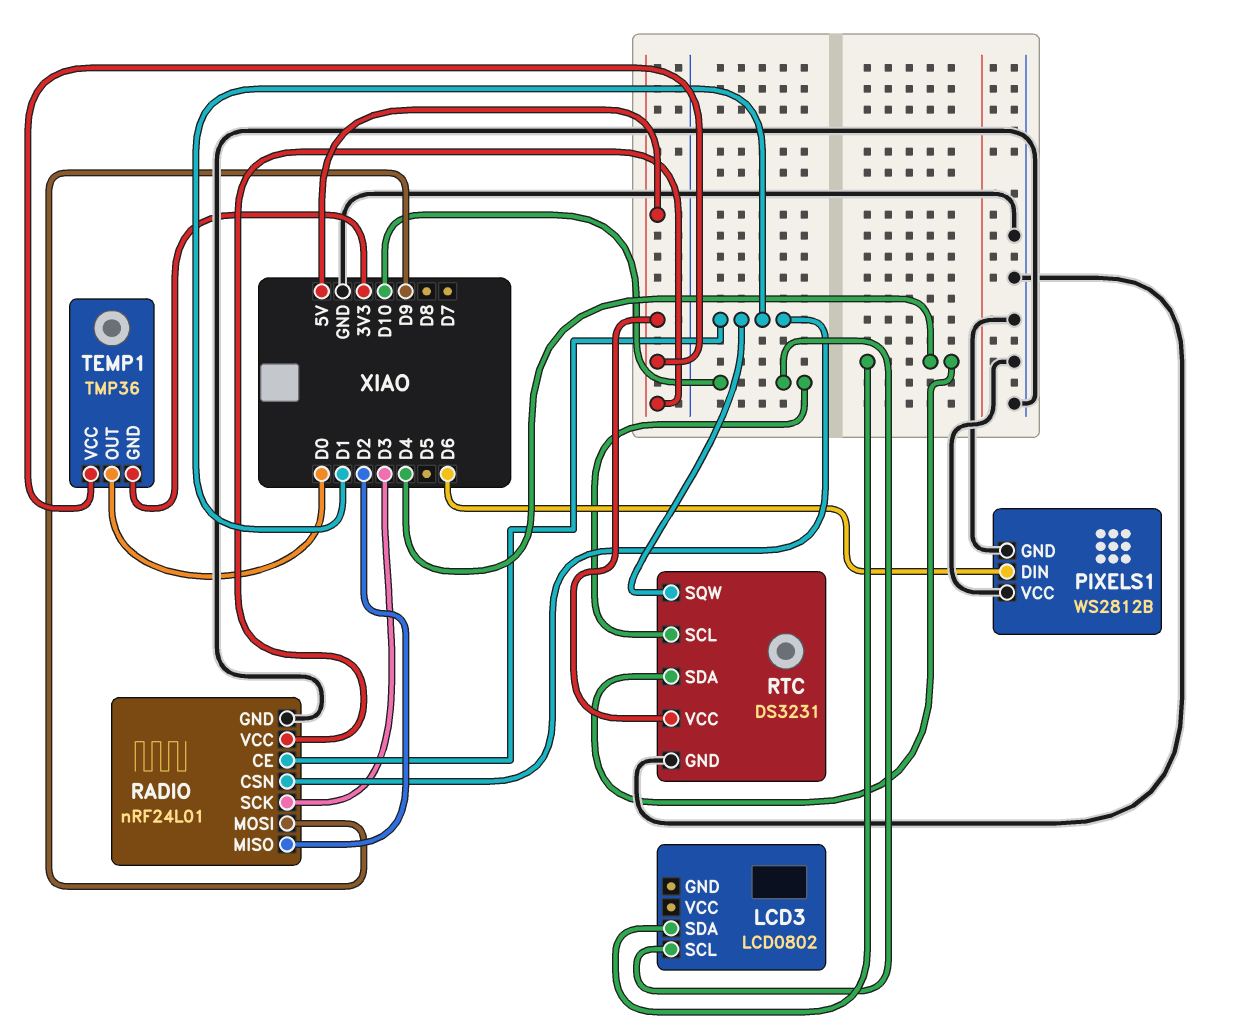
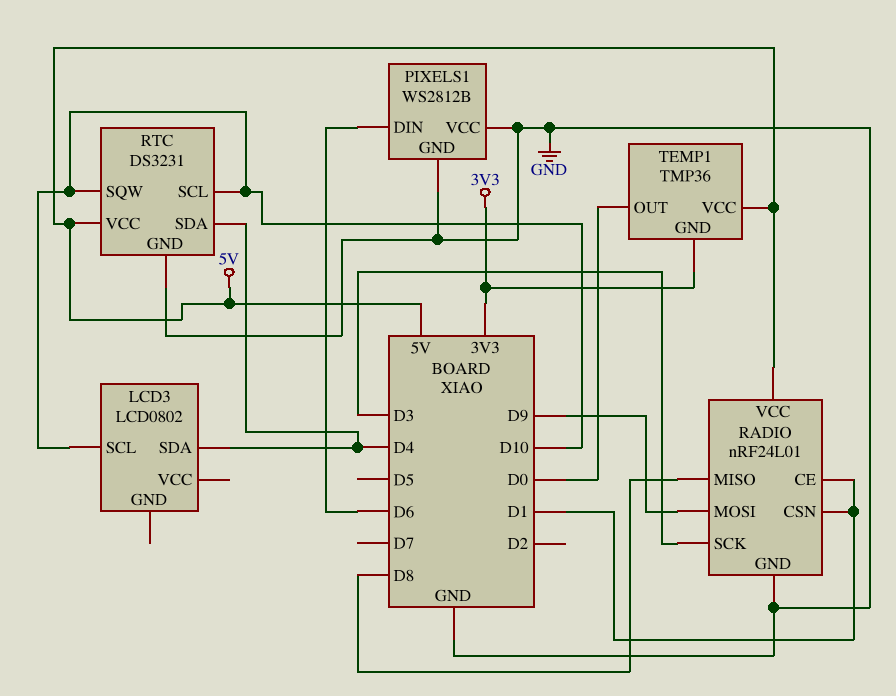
RADIO pin MISO: D2 -> D8
RTC pin SQW: D1 -> D10

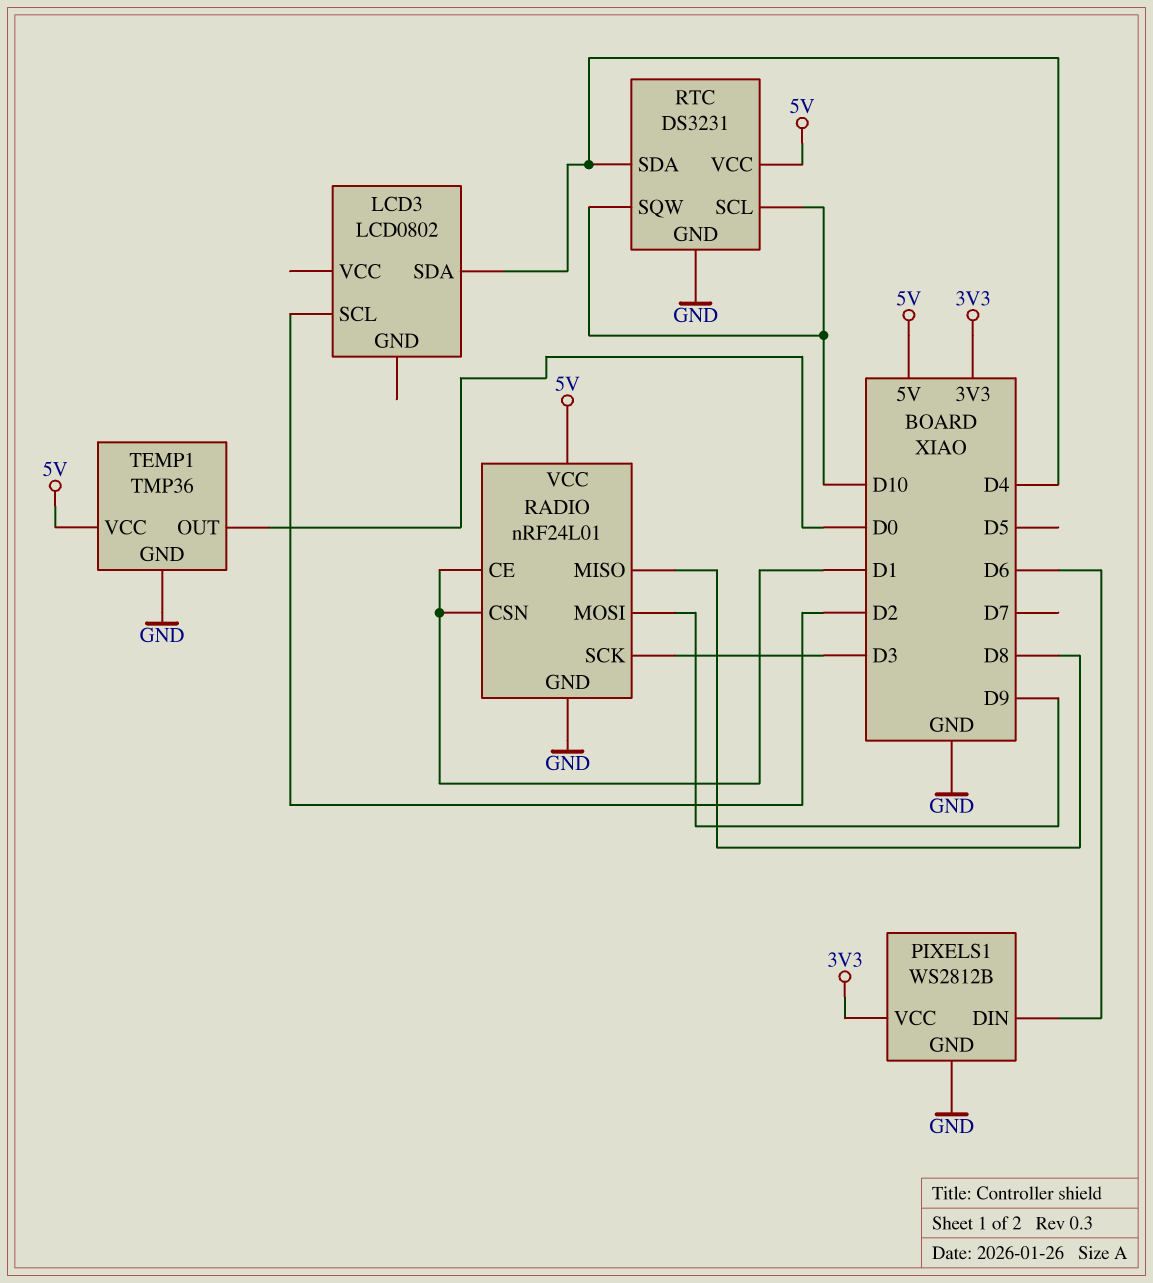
LCD3 pin SCL: D10 -> D2
PIXELS1 pin VCC: GND -> 3V3
TEMP1 pin GND: 3V3 -> GND

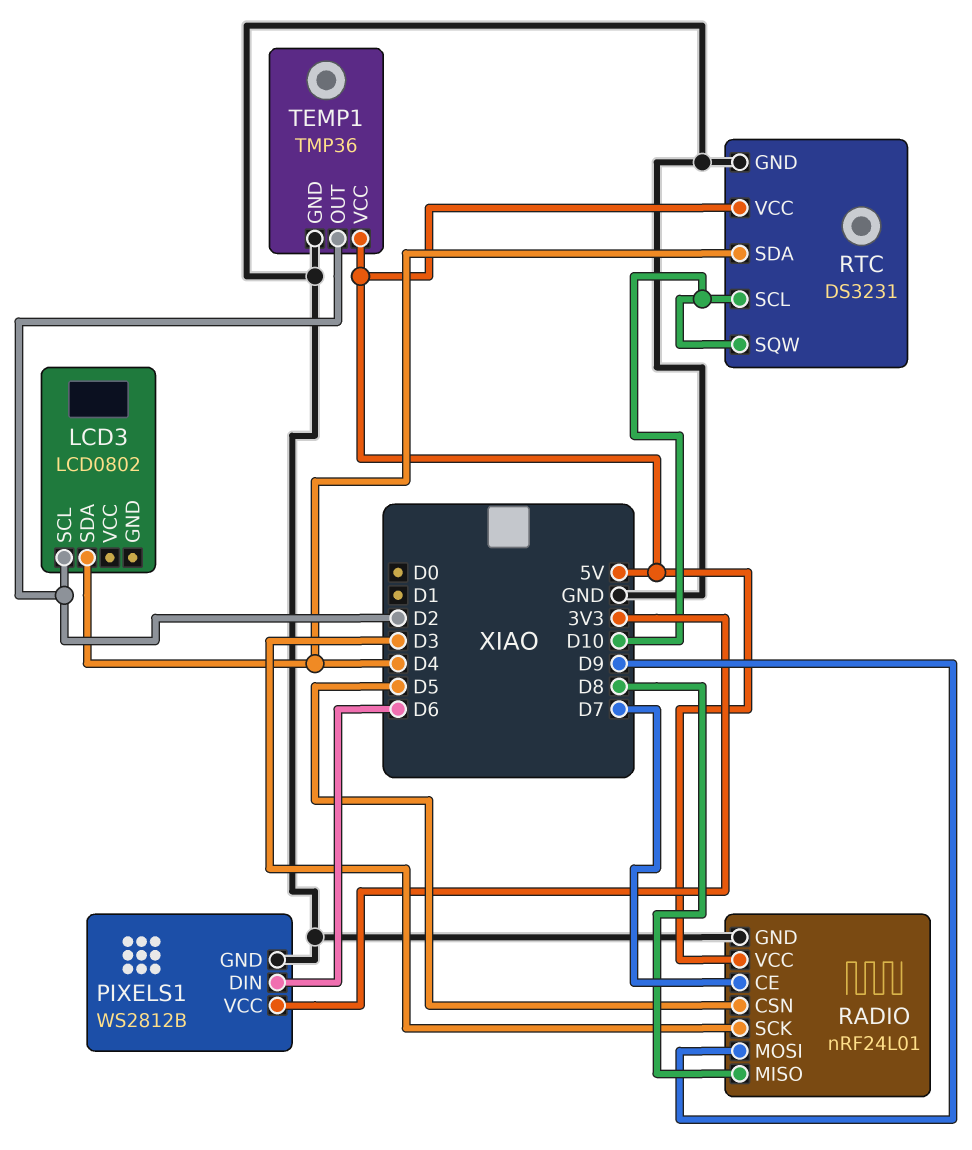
RADIO pin CE: D1 -> D7
RADIO pin CSN: D1 -> D5
TEMP1 pin OUT: D0 -> D2

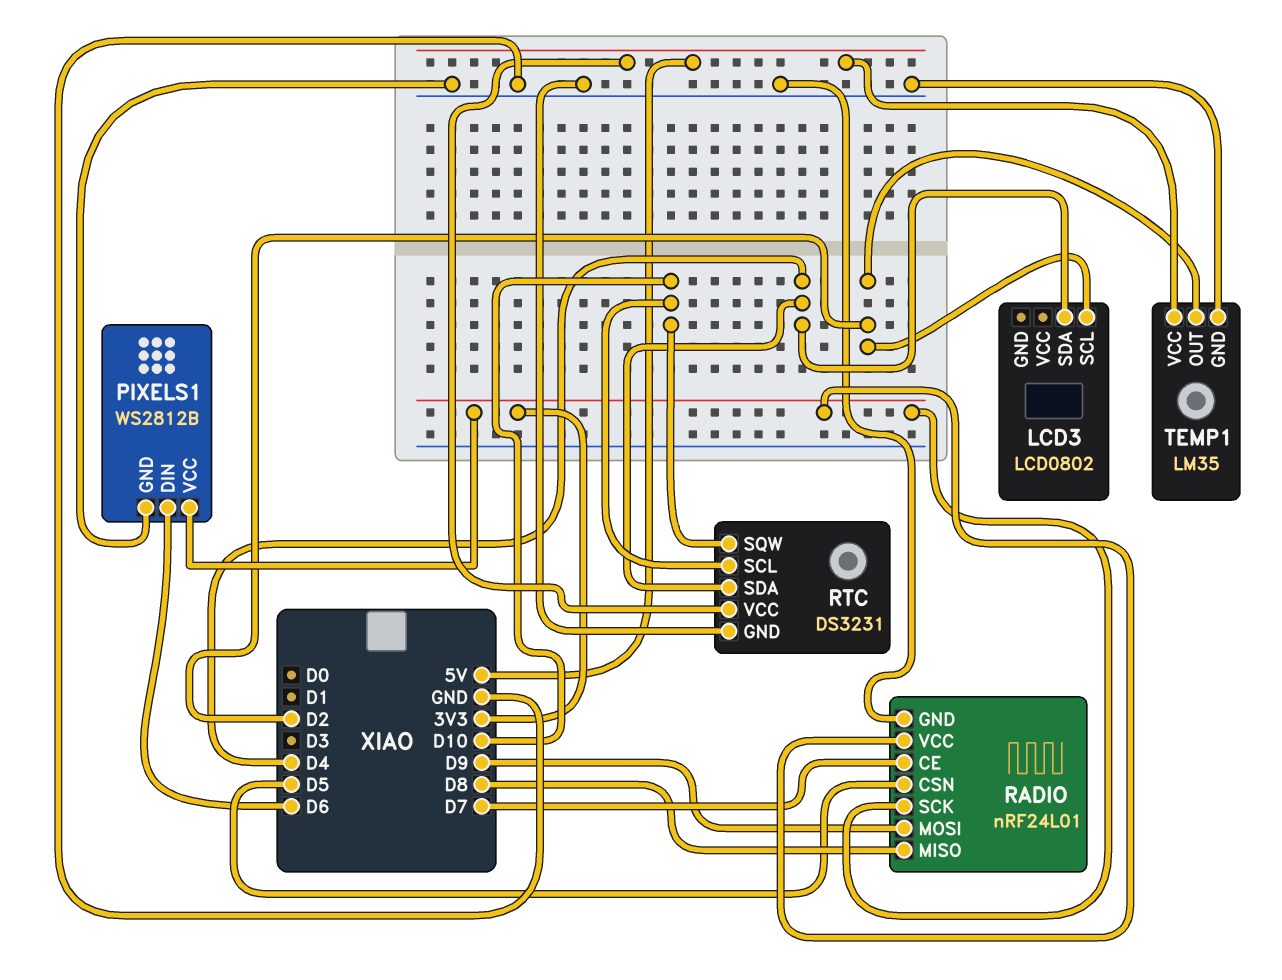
RADIO pin SCK: D3 -> 3V3
RADIO pin VCC: 5V -> 3V3
TEMP1: TMP36 -> LM35

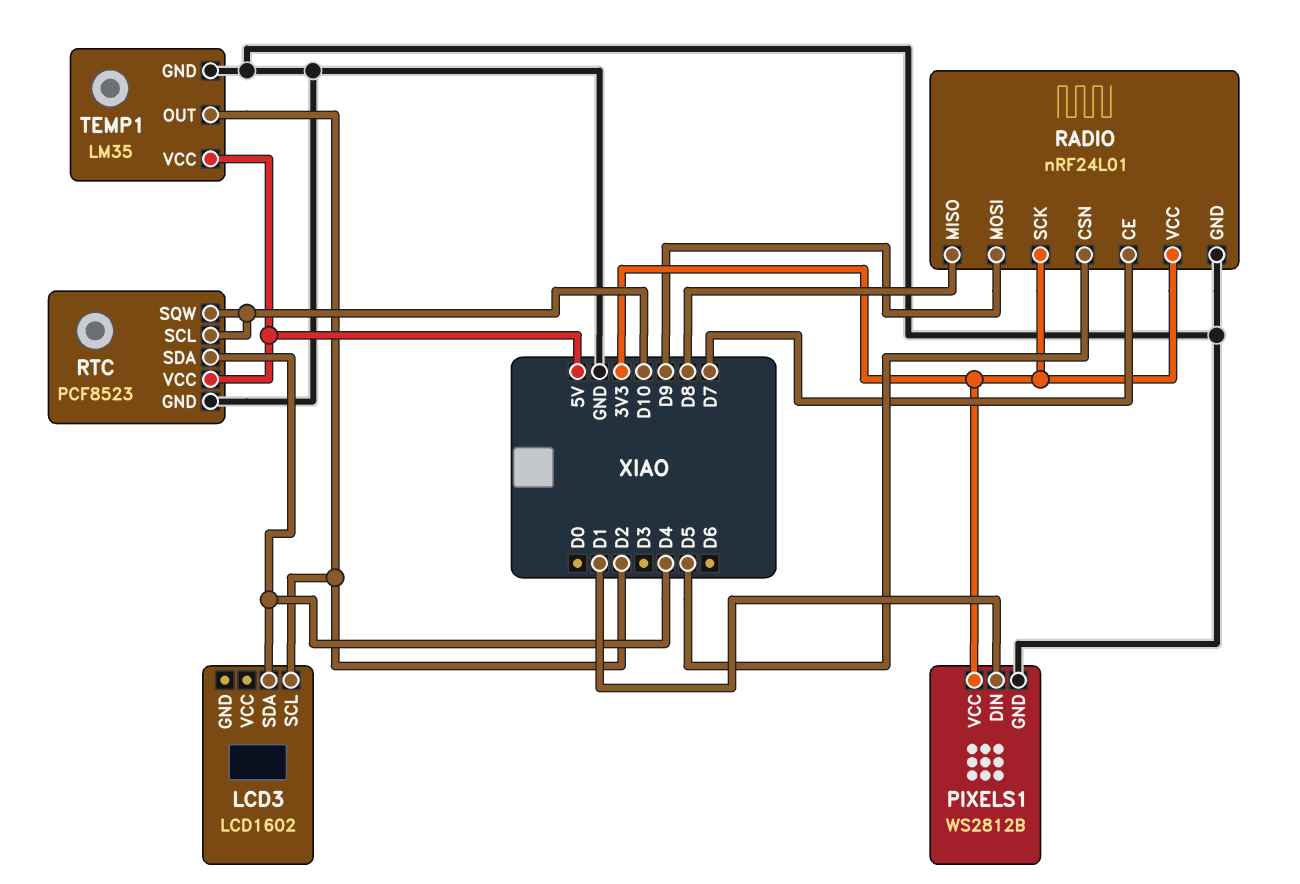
LCD3: LCD0802 -> LCD1602
PIXELS1 pin DIN: D6 -> D1
RTC: DS3231 -> PCF8523

